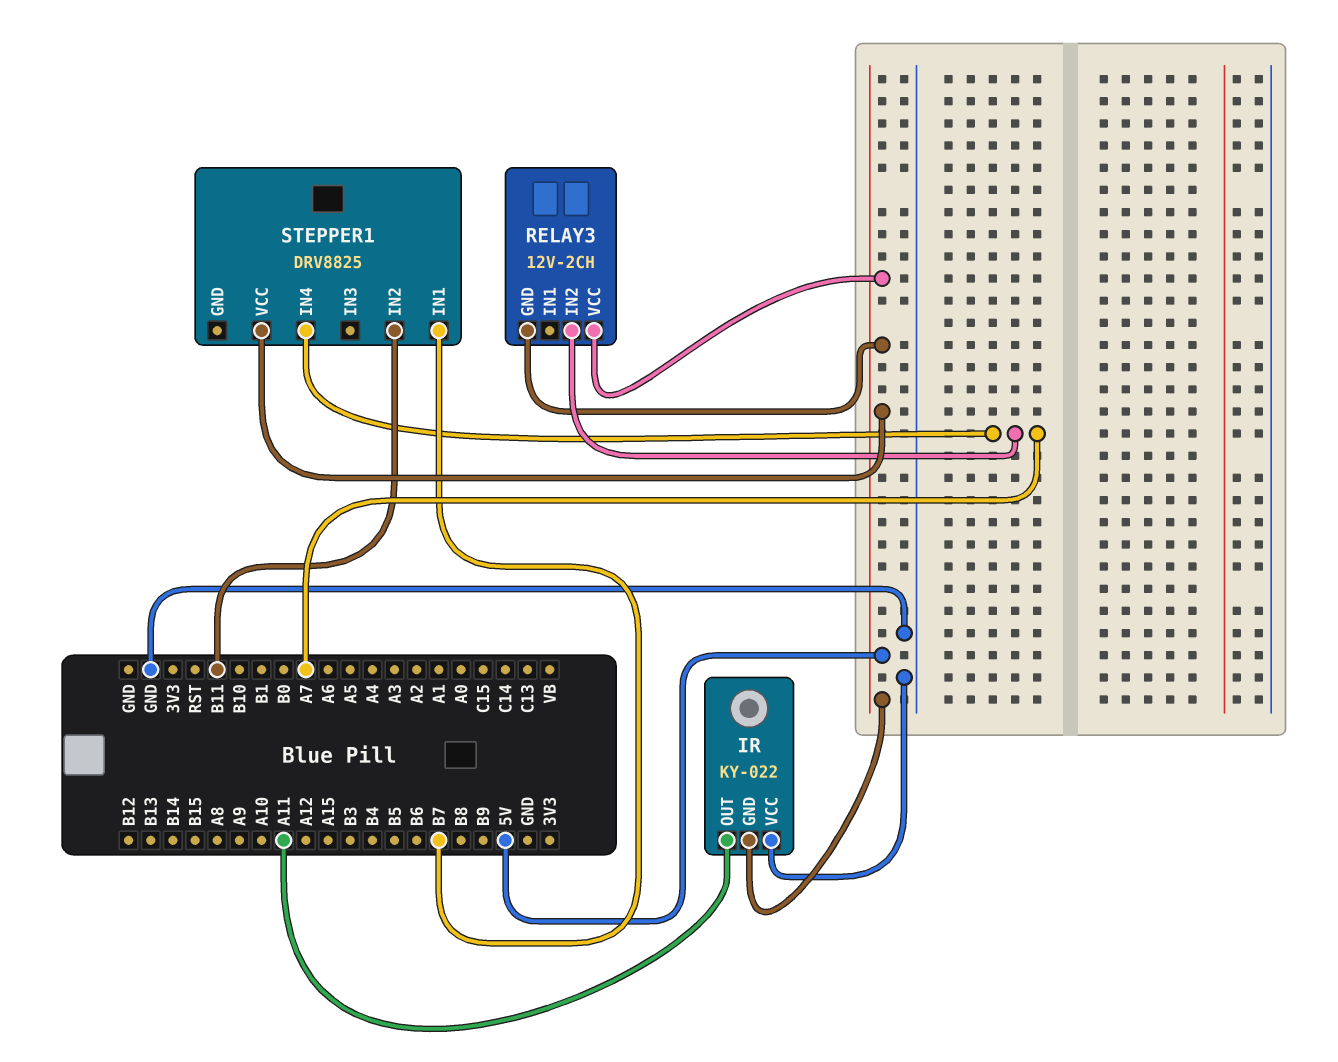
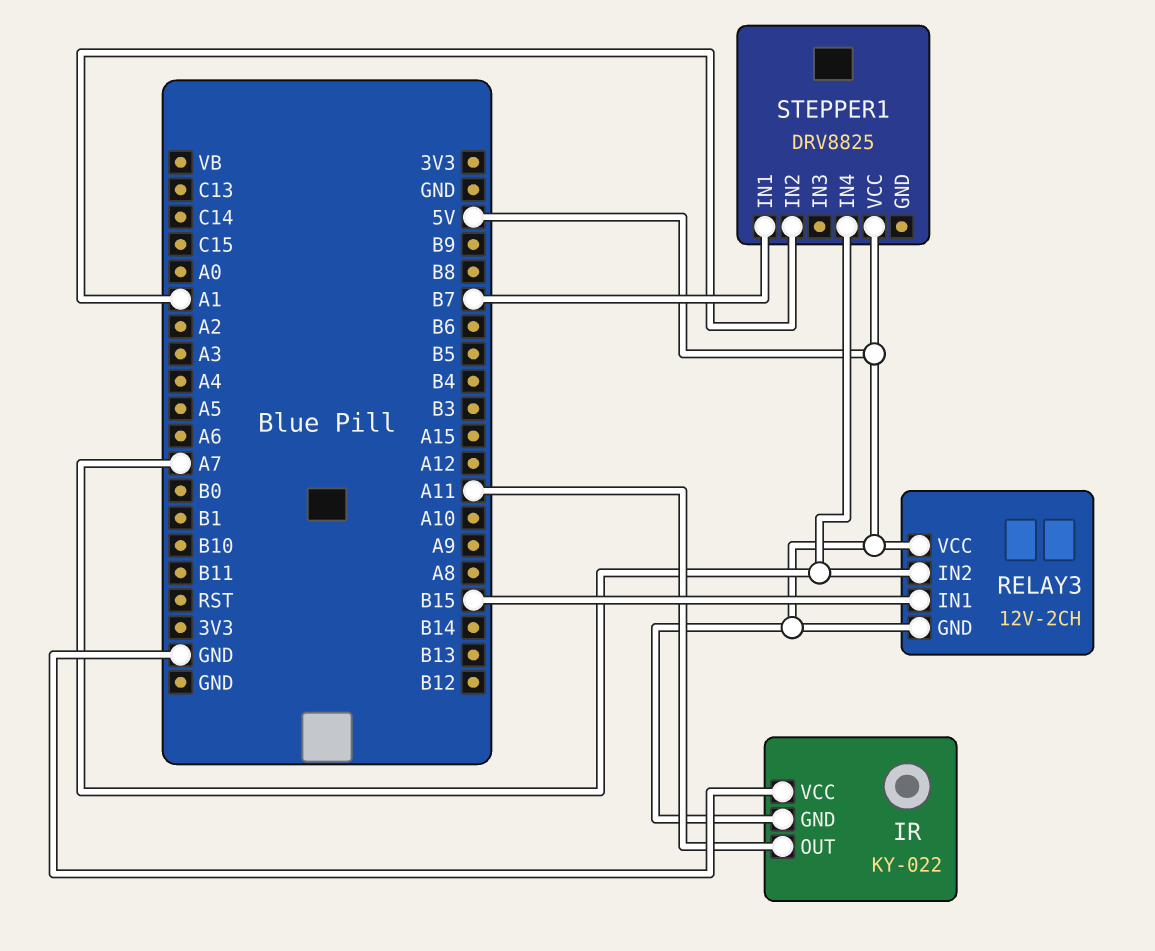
RELAY3 pin IN1: none -> B15
STEPPER1 pin IN2: B11 -> A1

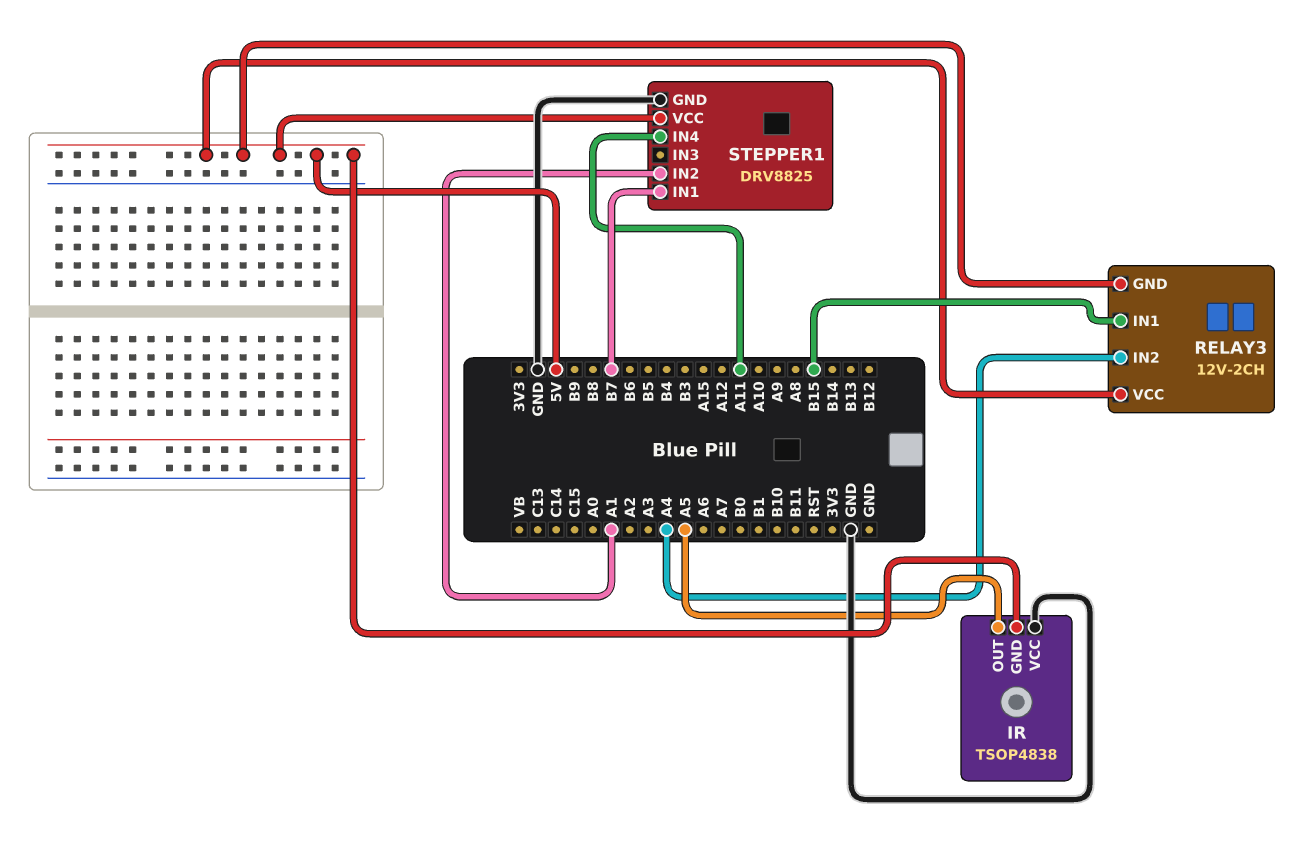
IR: KY-022 -> TSOP4838
IR pin OUT: A11 -> A5
RELAY3 pin IN2: A7 -> A4
STEPPER1 pin GND: none -> GND
STEPPER1 pin IN4: A7 -> A11

